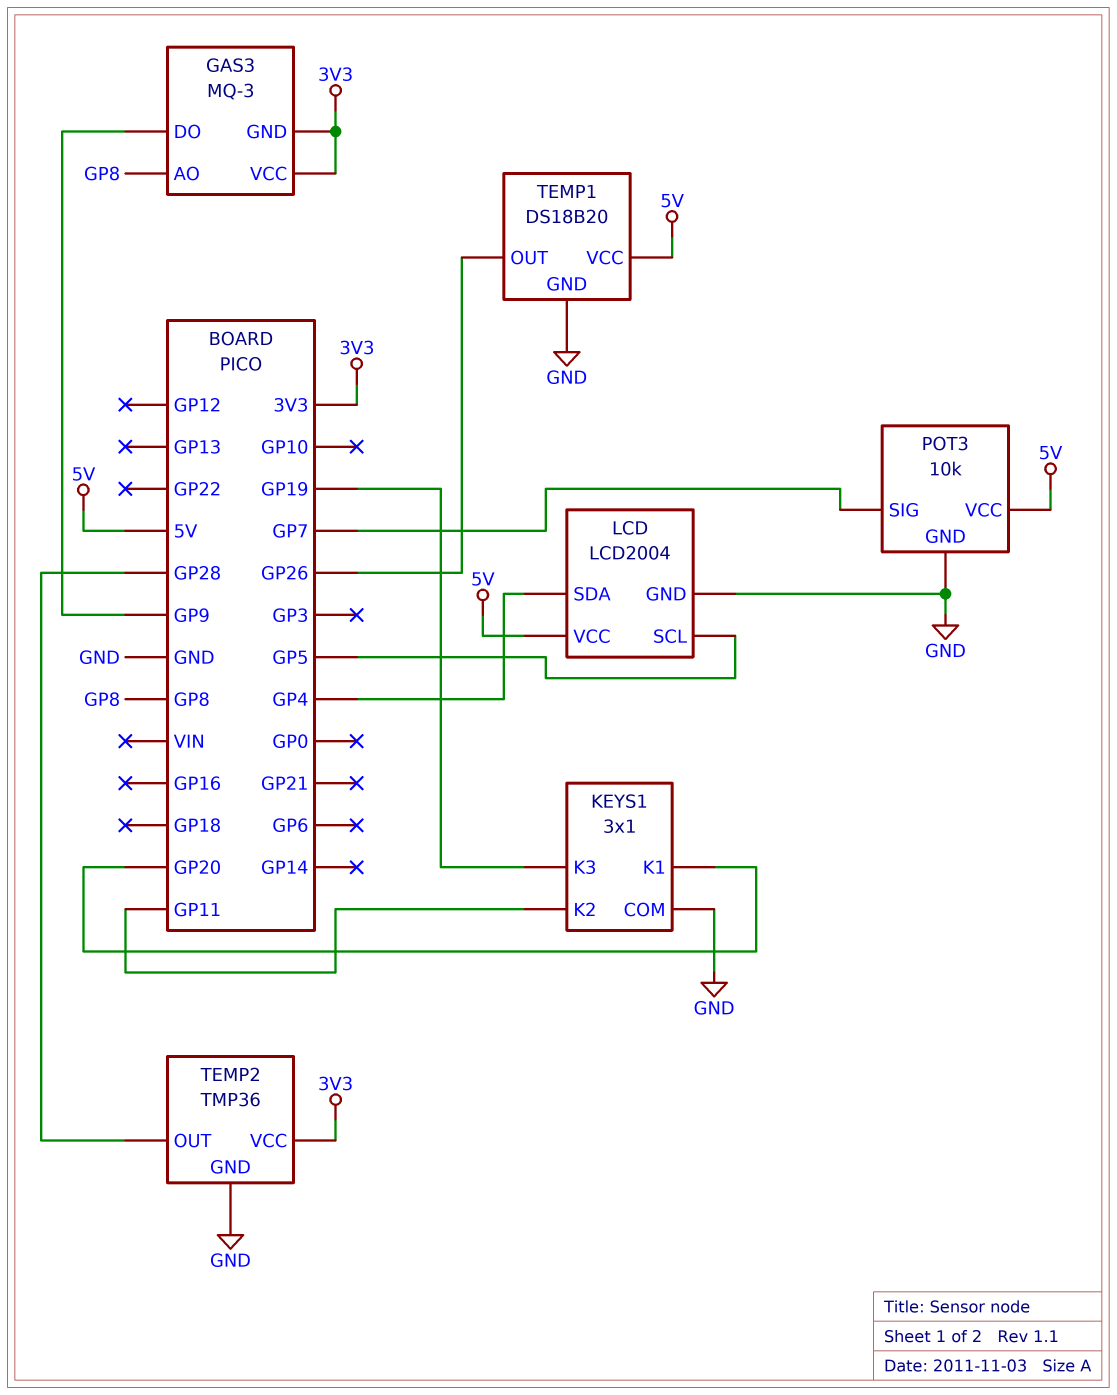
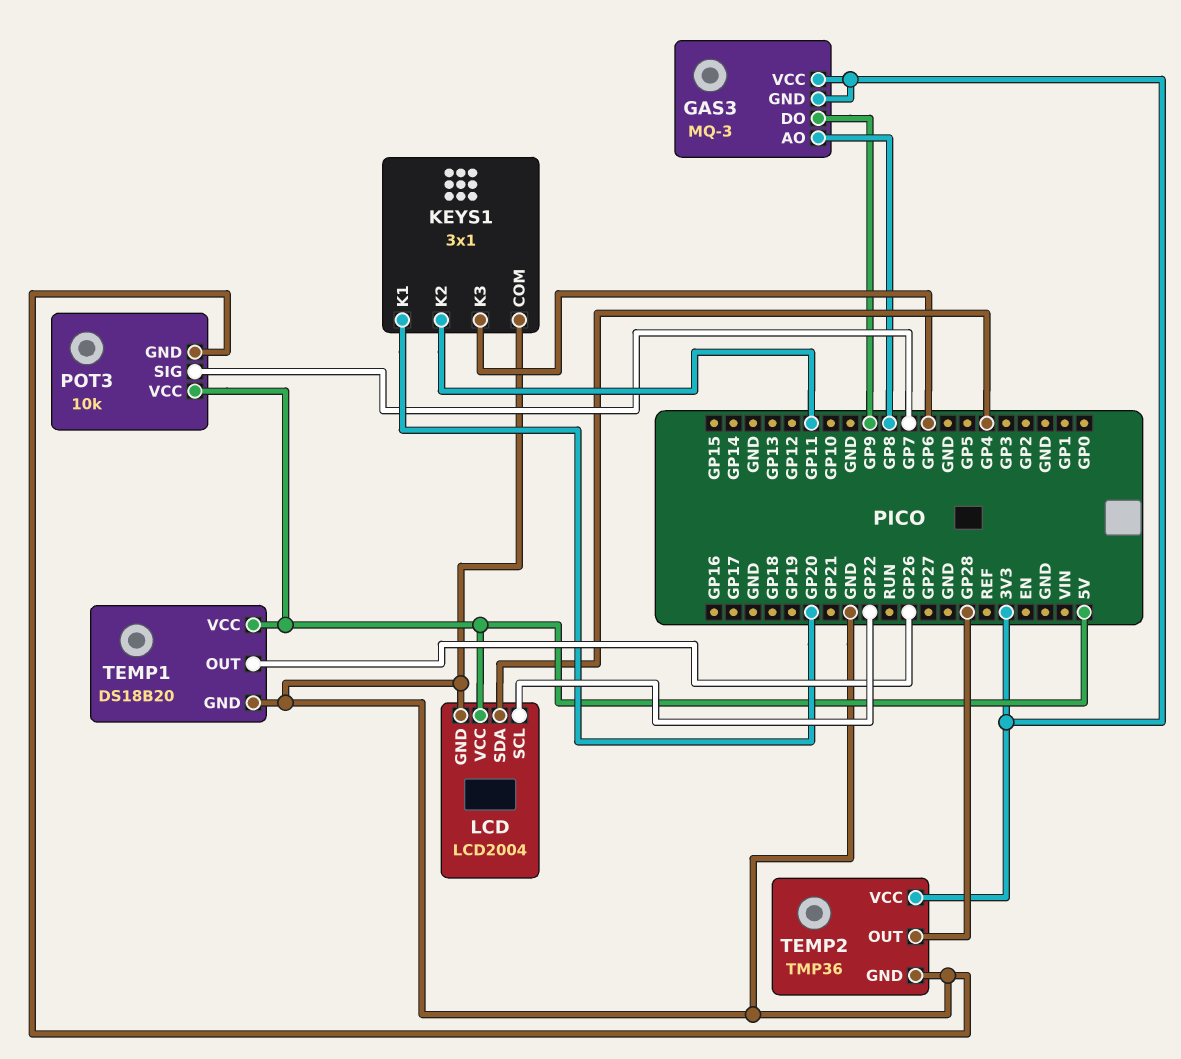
KEYS1 pin K3: GP19 -> GP6
LCD pin SCL: GP5 -> GP22

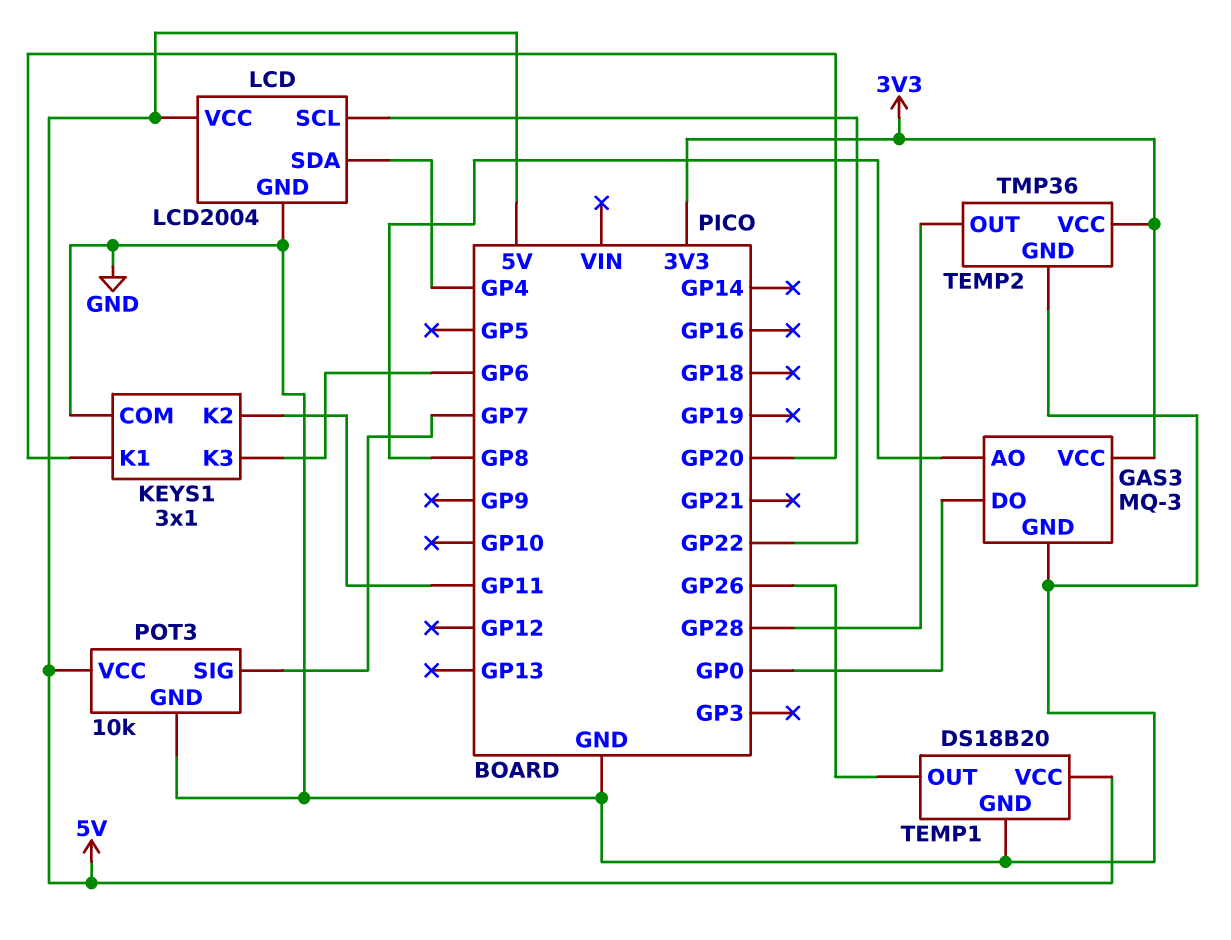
GAS3 pin DO: GP9 -> GP0
GAS3 pin GND: 3V3 -> GND

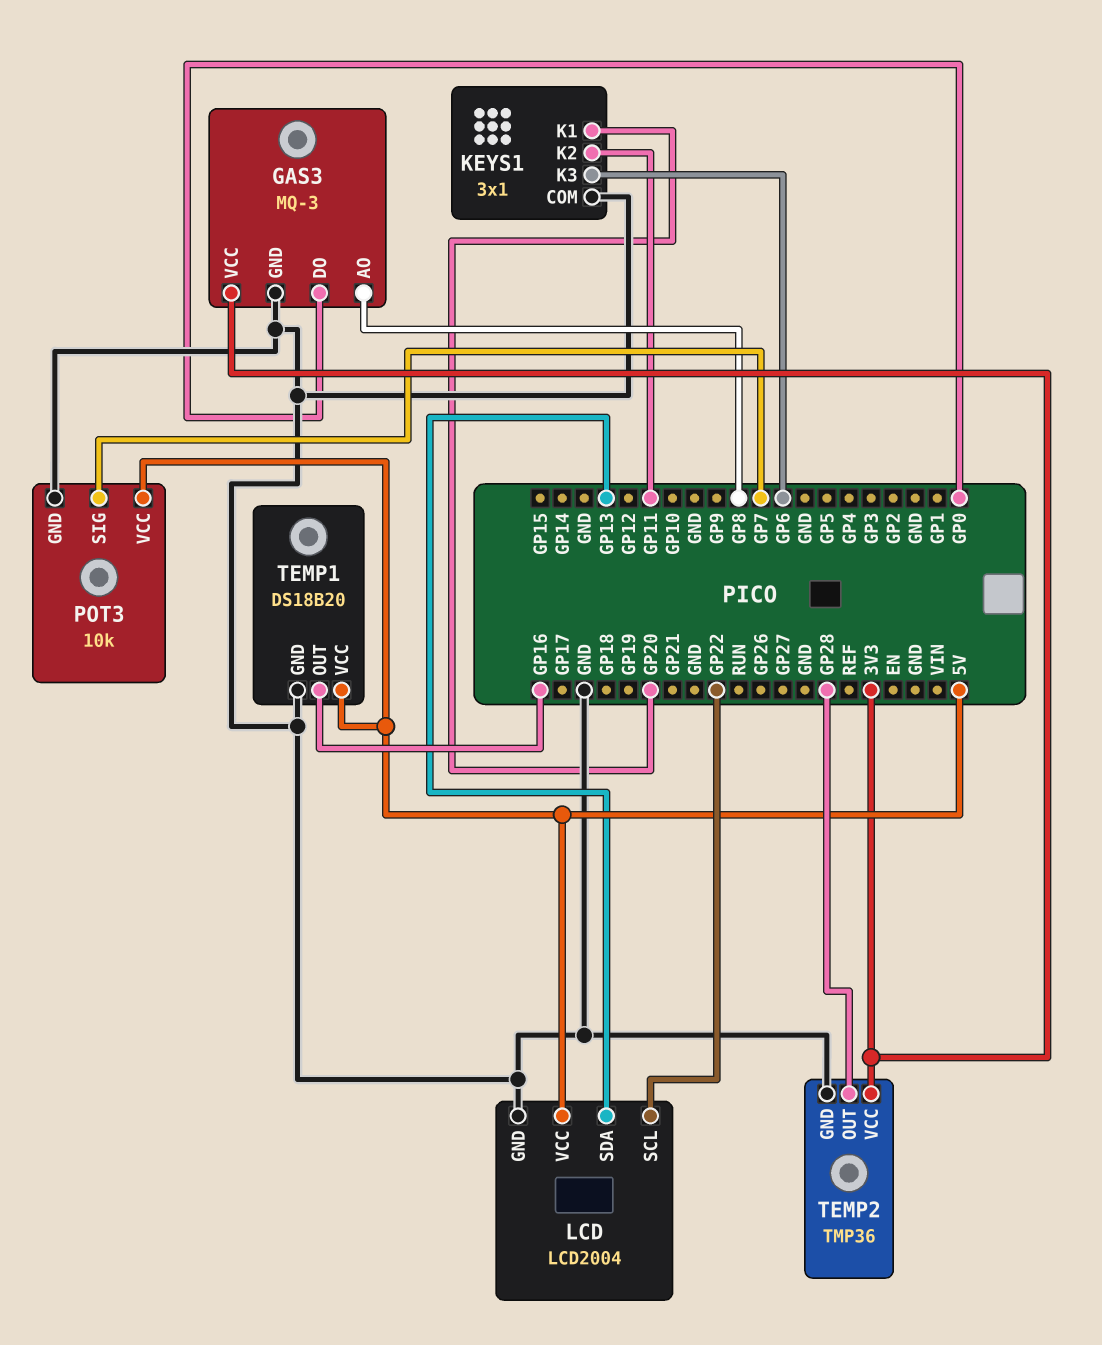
LCD pin SDA: GP4 -> GP13
TEMP1 pin OUT: GP26 -> GP16

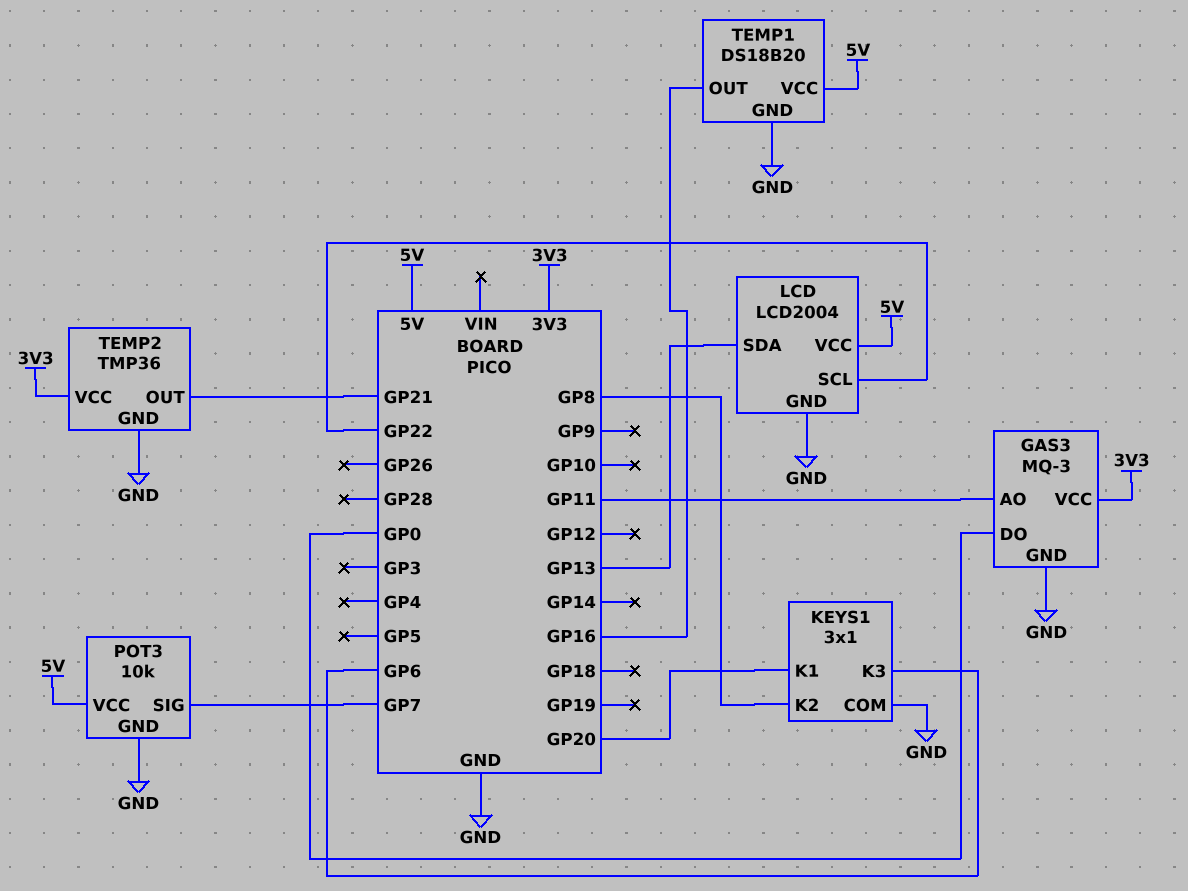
GAS3 pin AO: GP8 -> GP11
KEYS1 pin K2: GP11 -> GP8
TEMP2 pin OUT: GP28 -> GP21

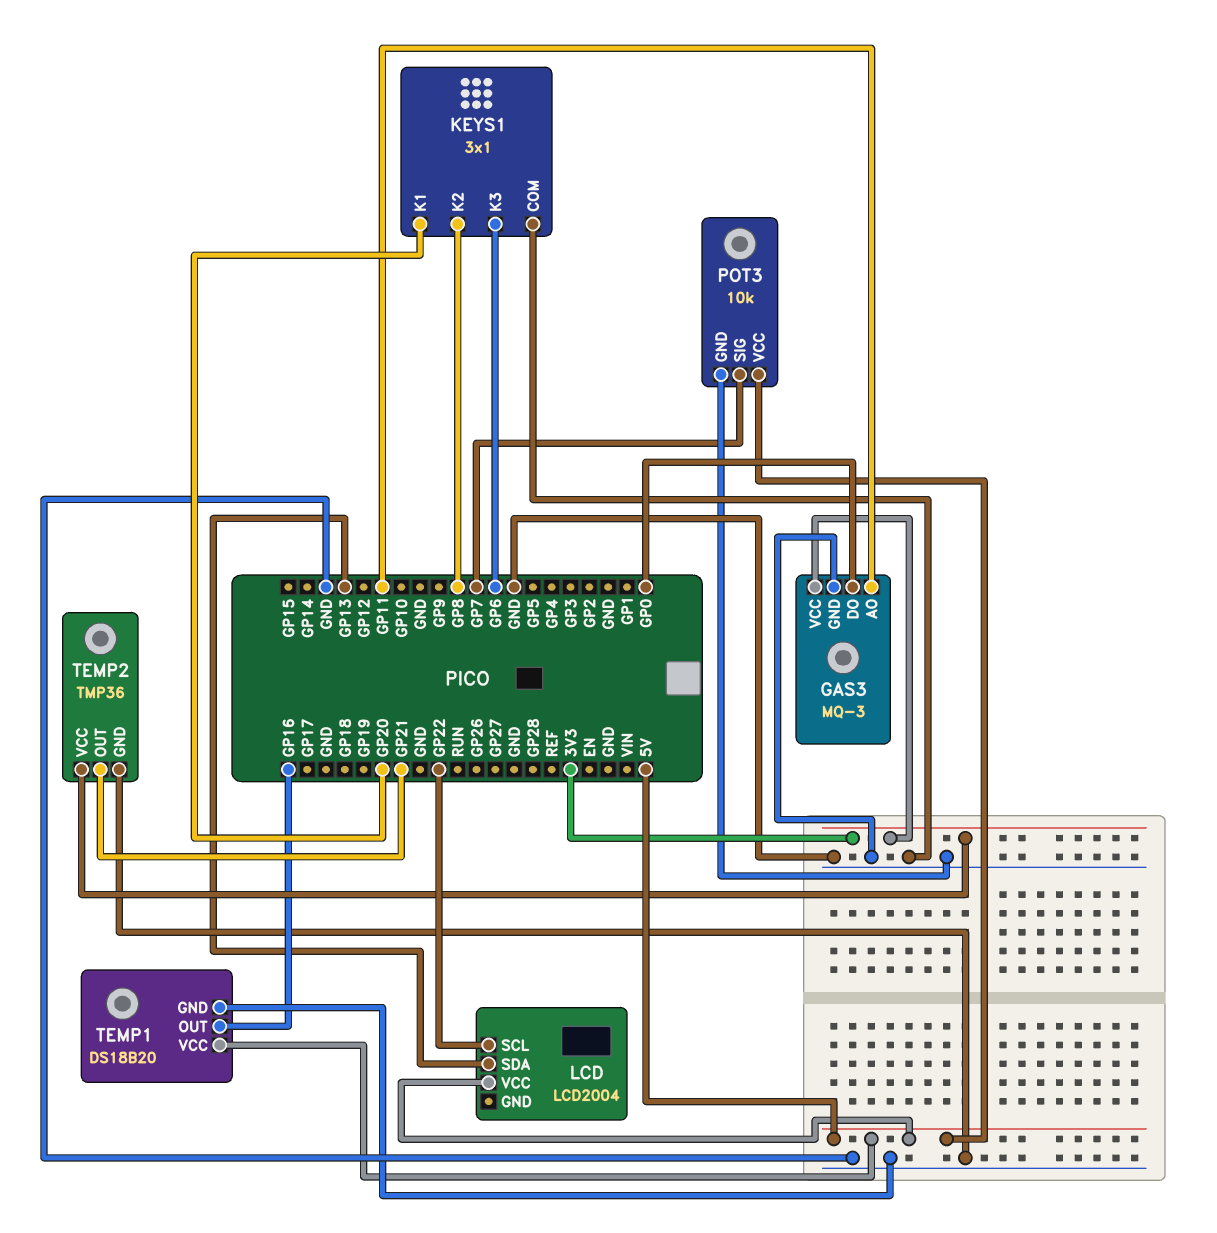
LCD pin GND: GND -> none

